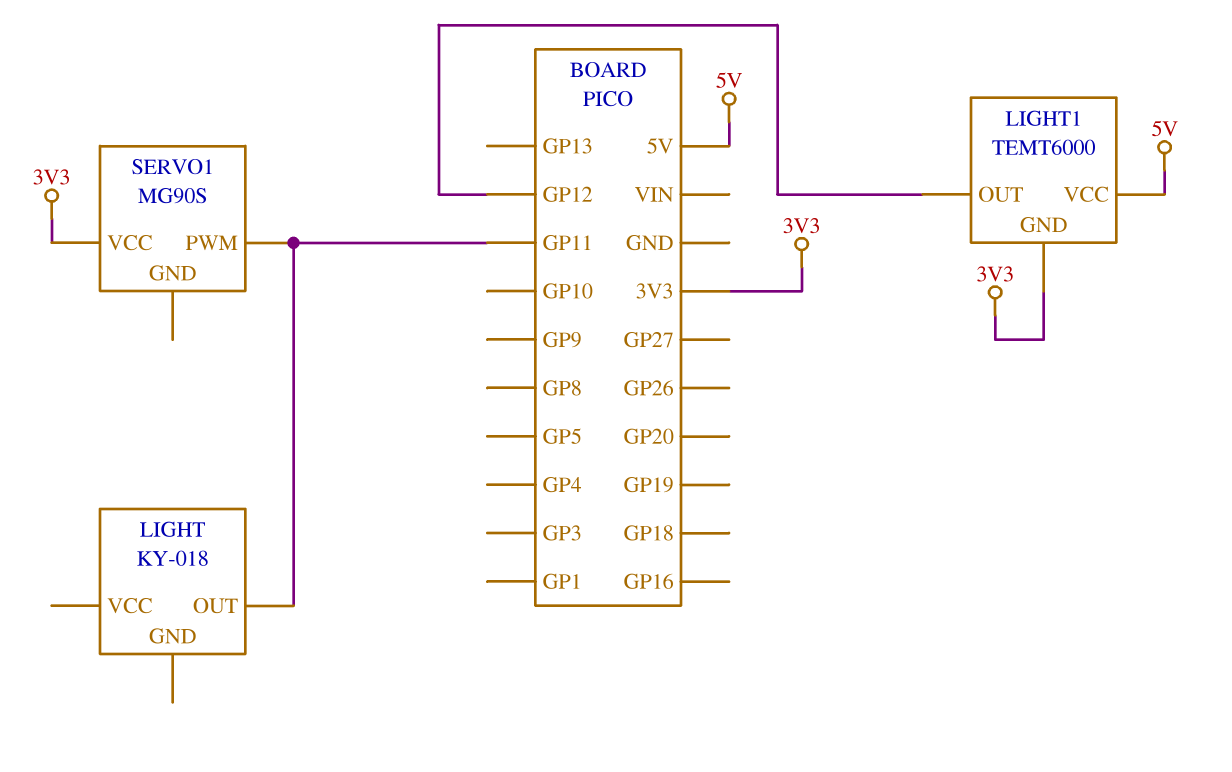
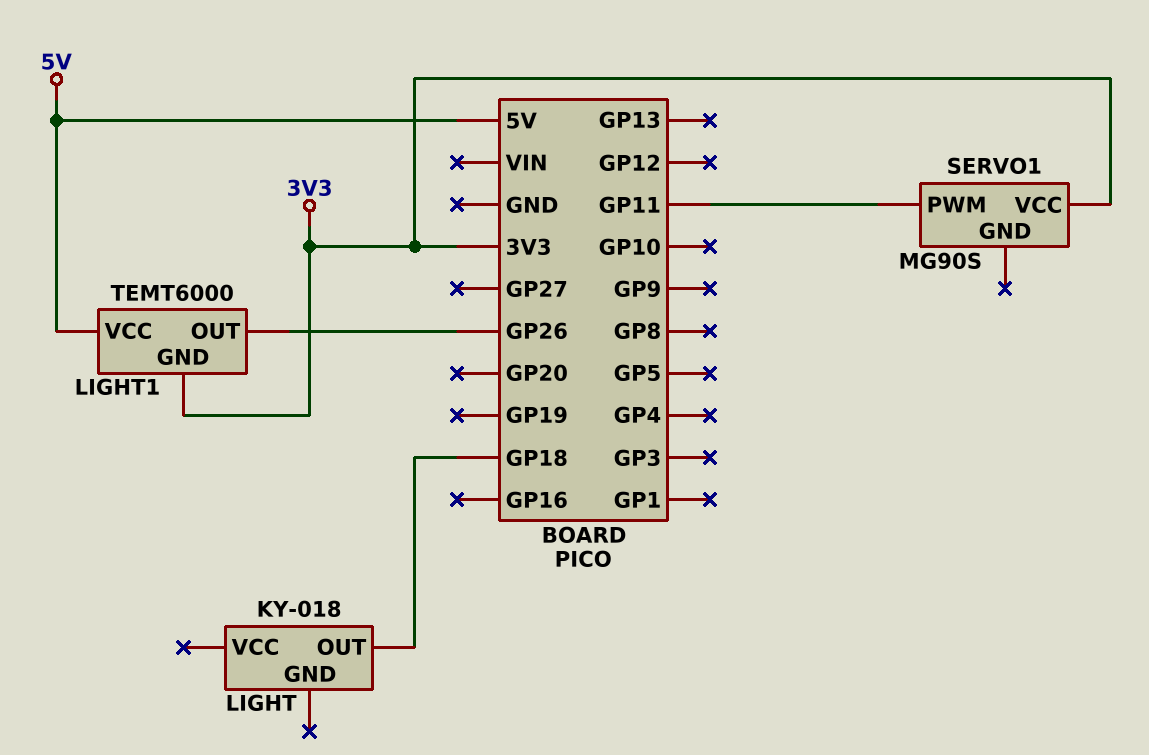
LIGHT pin OUT: GP11 -> GP18
LIGHT1 pin OUT: GP12 -> GP26

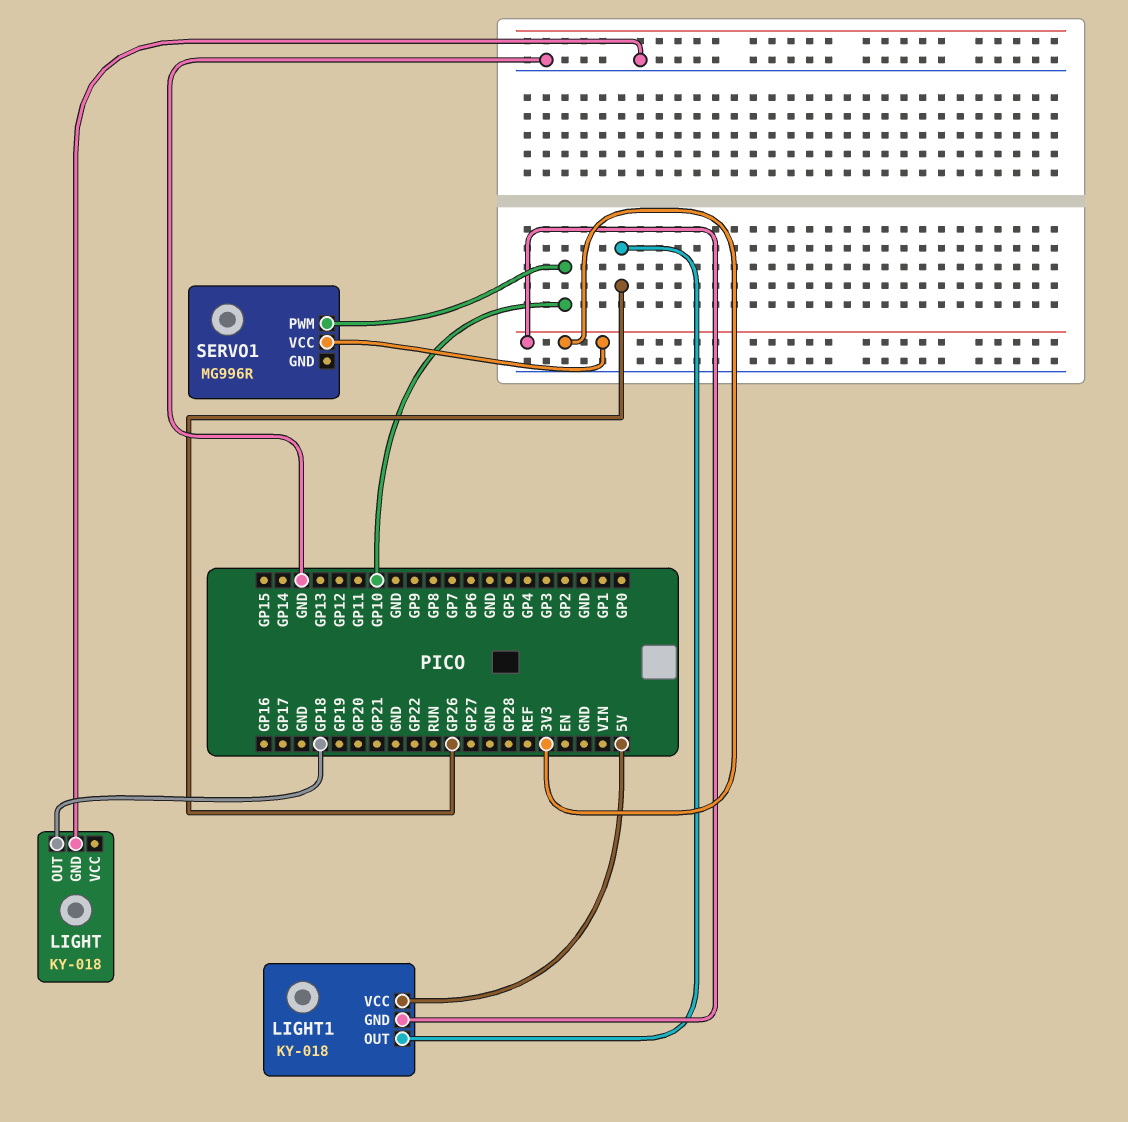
LIGHT pin GND: none -> GND
LIGHT1: TEMT6000 -> KY-018
SERVO1: MG90S -> MG996R
SERVO1 pin PWM: GP11 -> GP10

